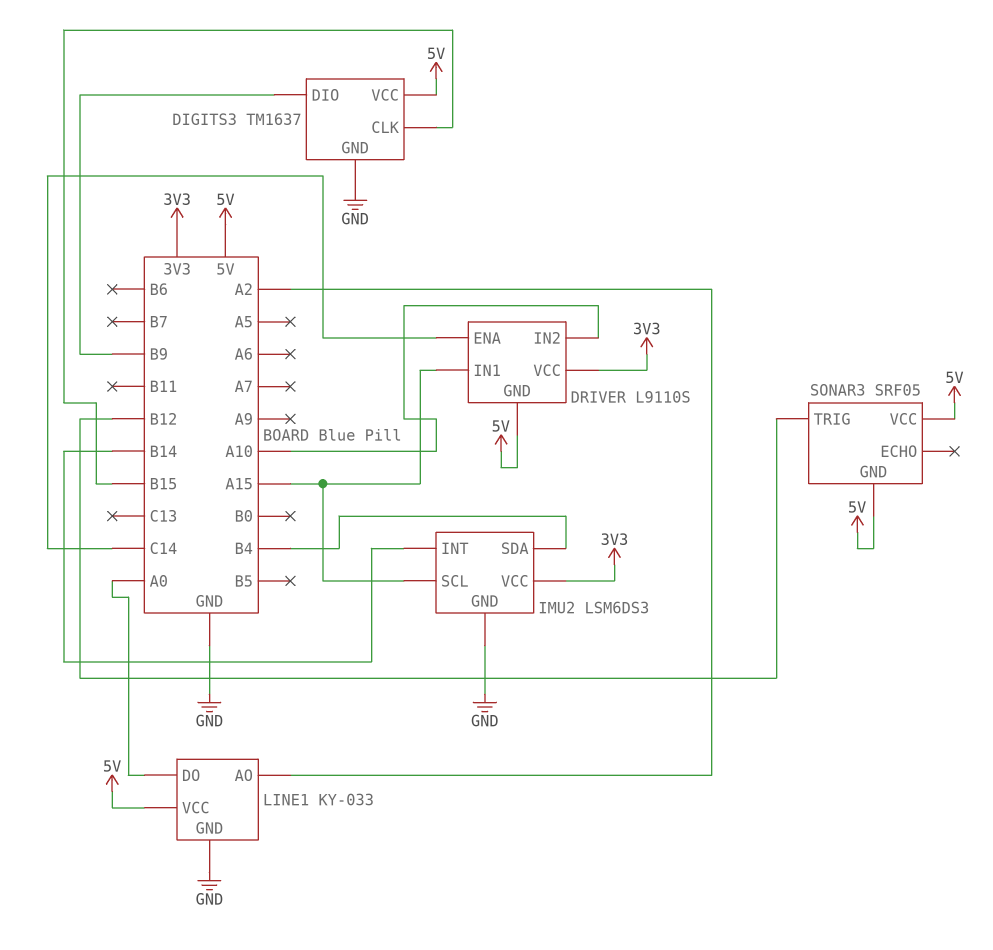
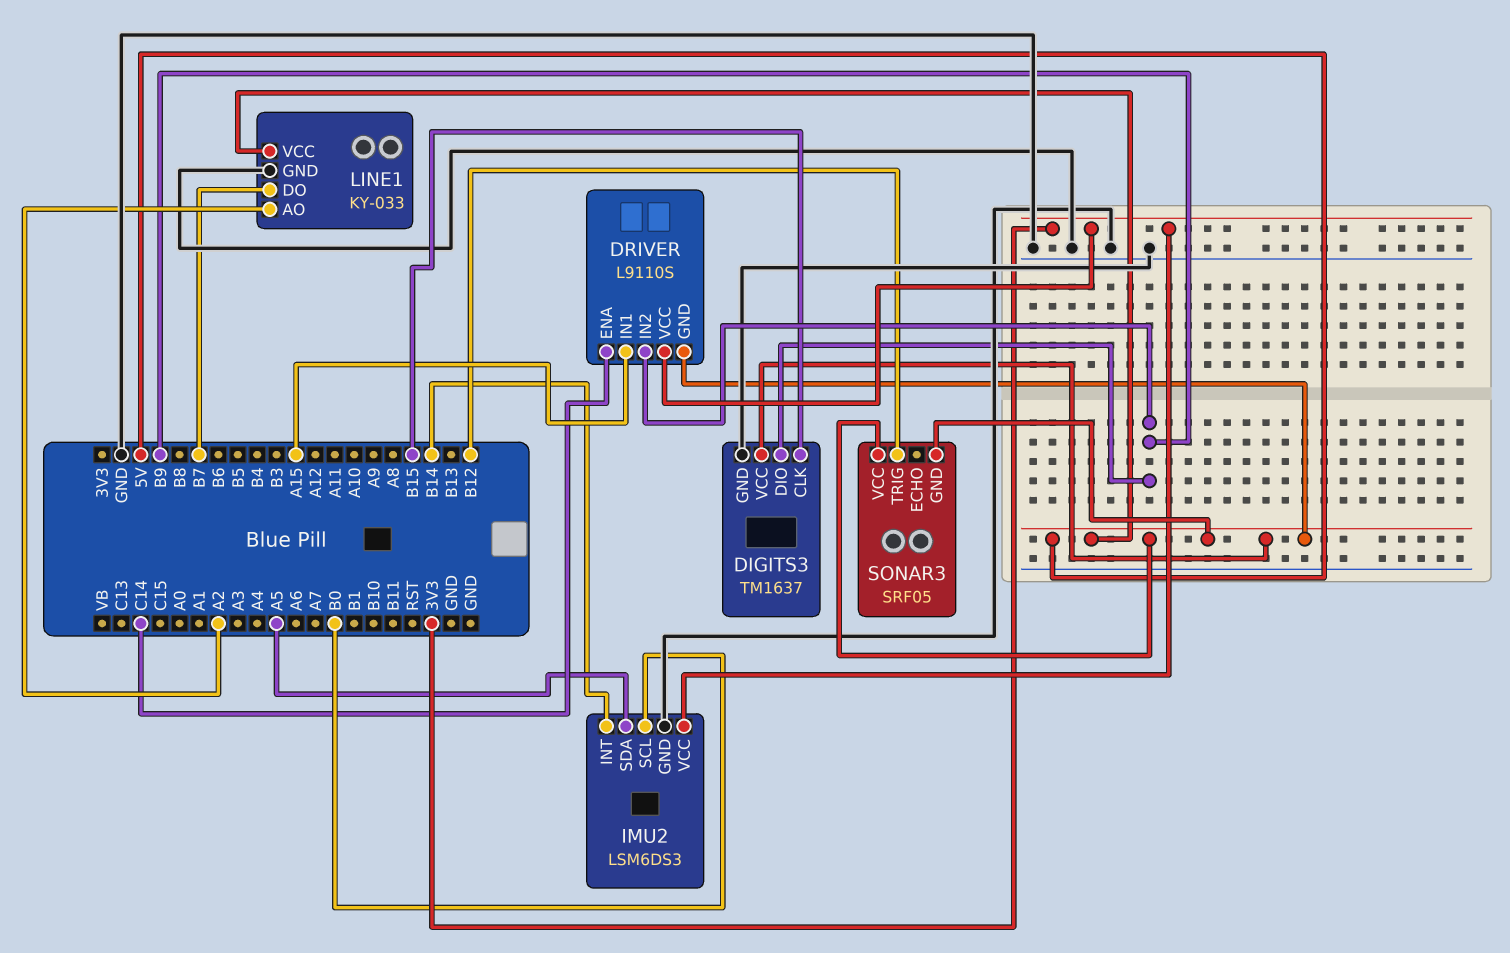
DRIVER pin IN2: A10 -> B9
IMU2 pin SCL: A15 -> B0
IMU2 pin SDA: B4 -> A5
LINE1 pin DO: A0 -> B7

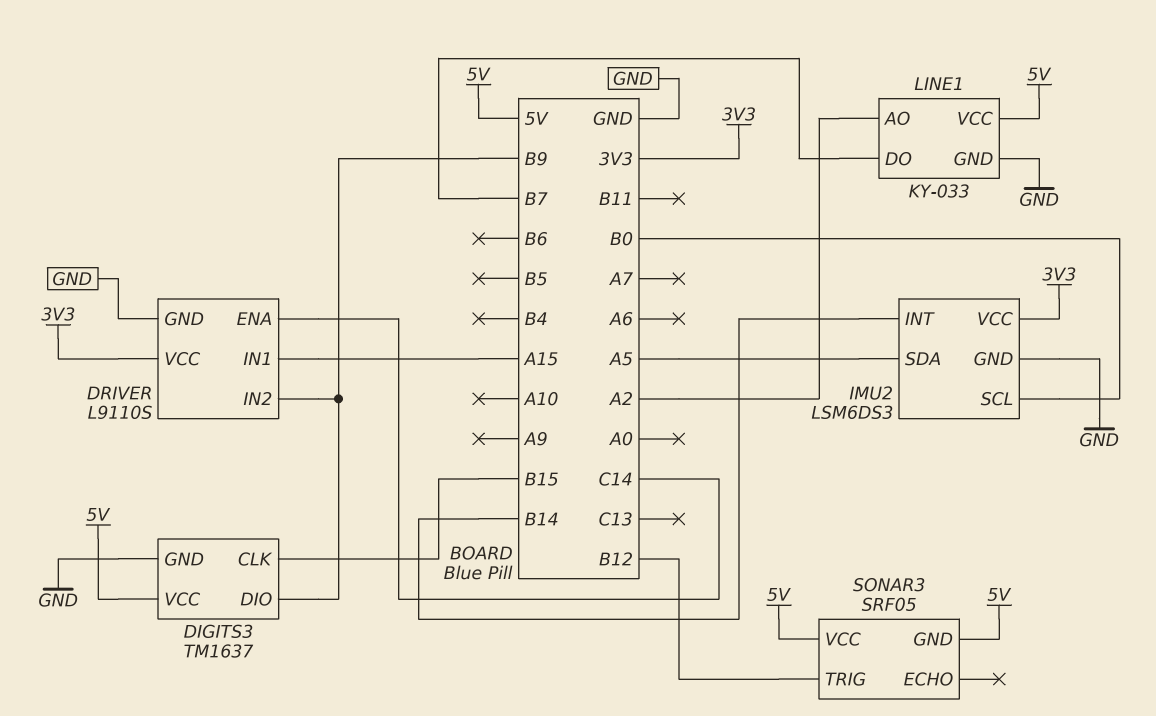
DRIVER pin GND: 5V -> GND

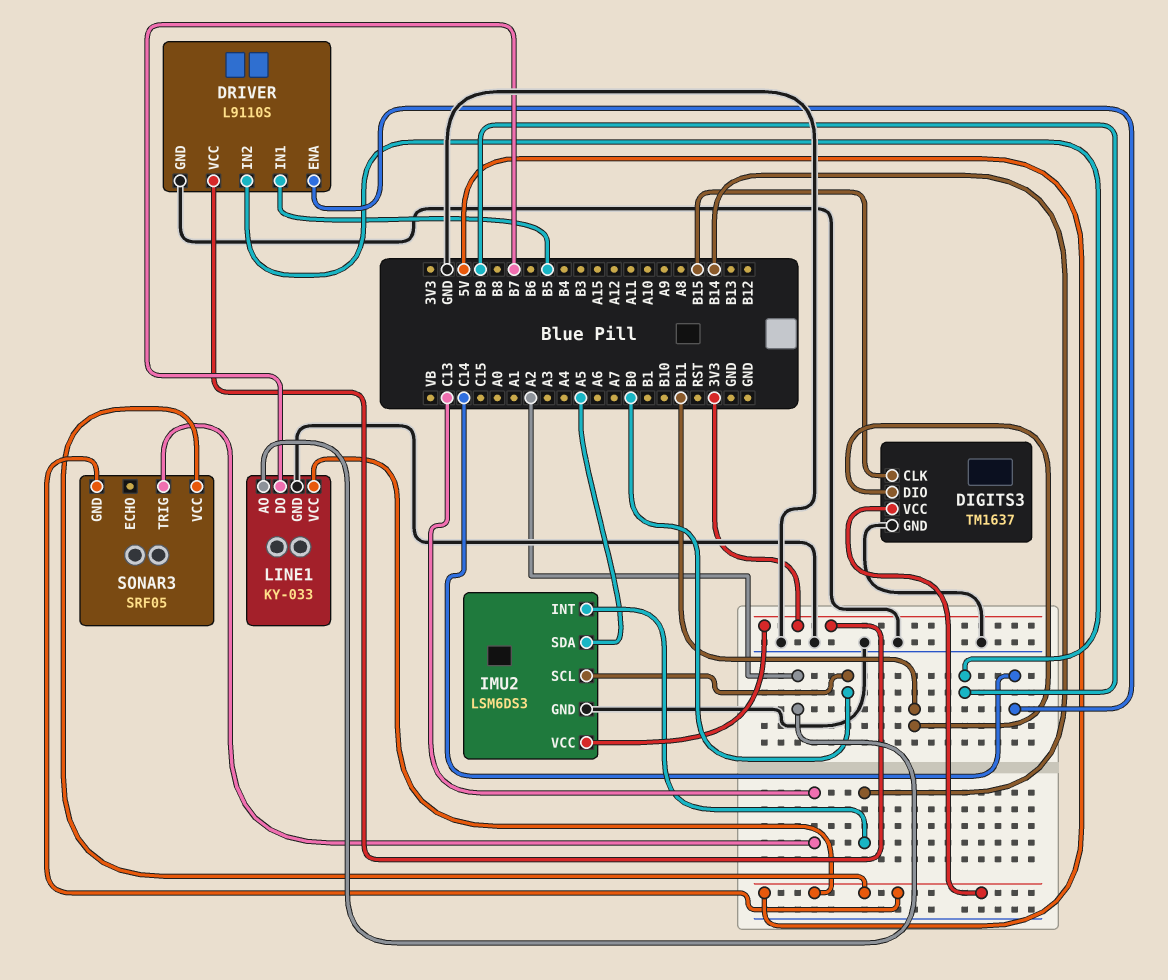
DIGITS3 pin DIO: B9 -> B11
DRIVER pin IN1: A15 -> B5
SONAR3 pin TRIG: B12 -> C13

